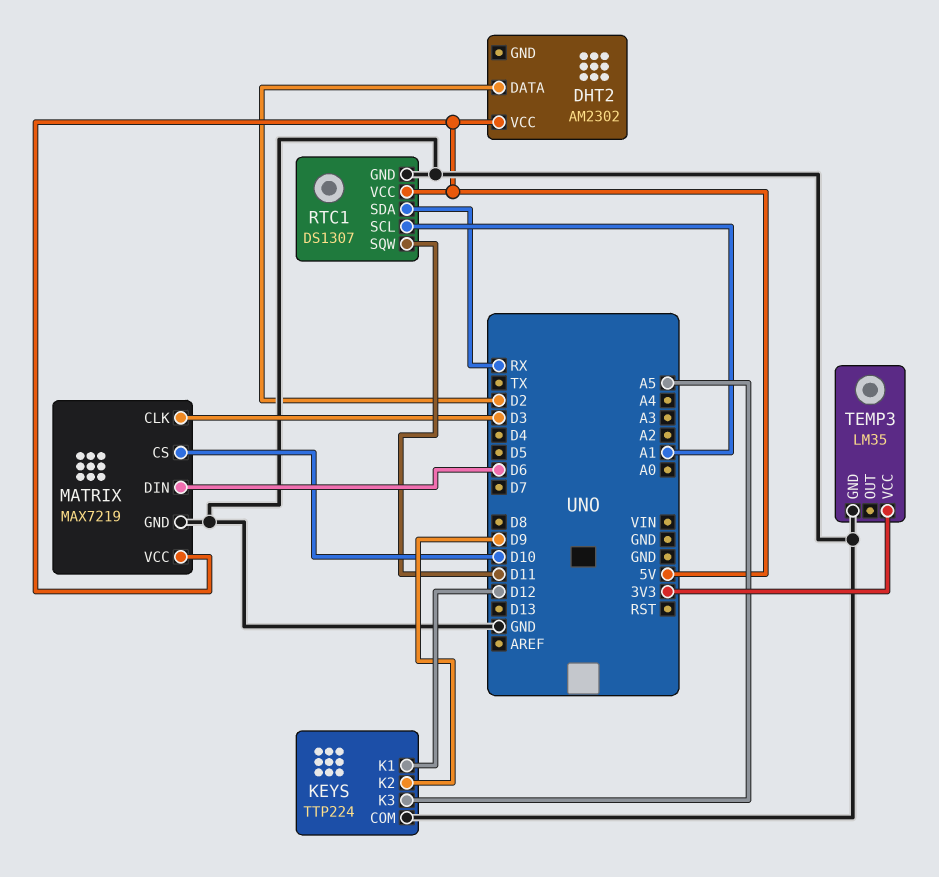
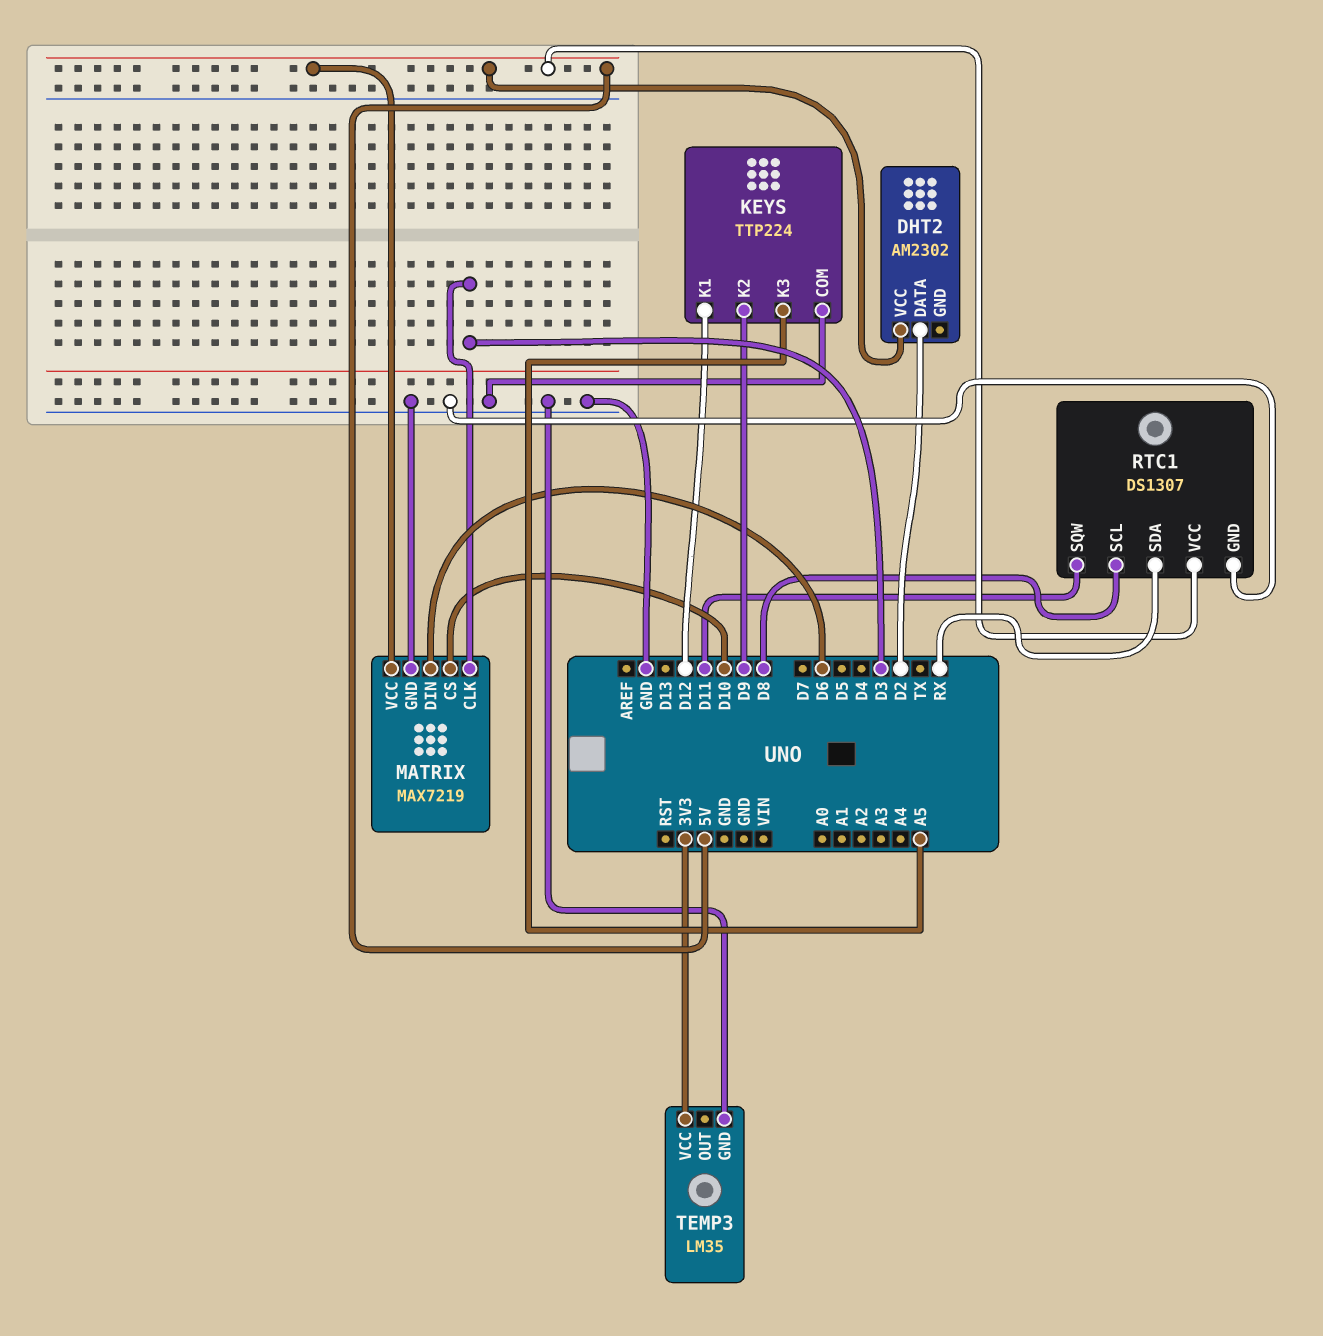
RTC1 pin SCL: A1 -> D8

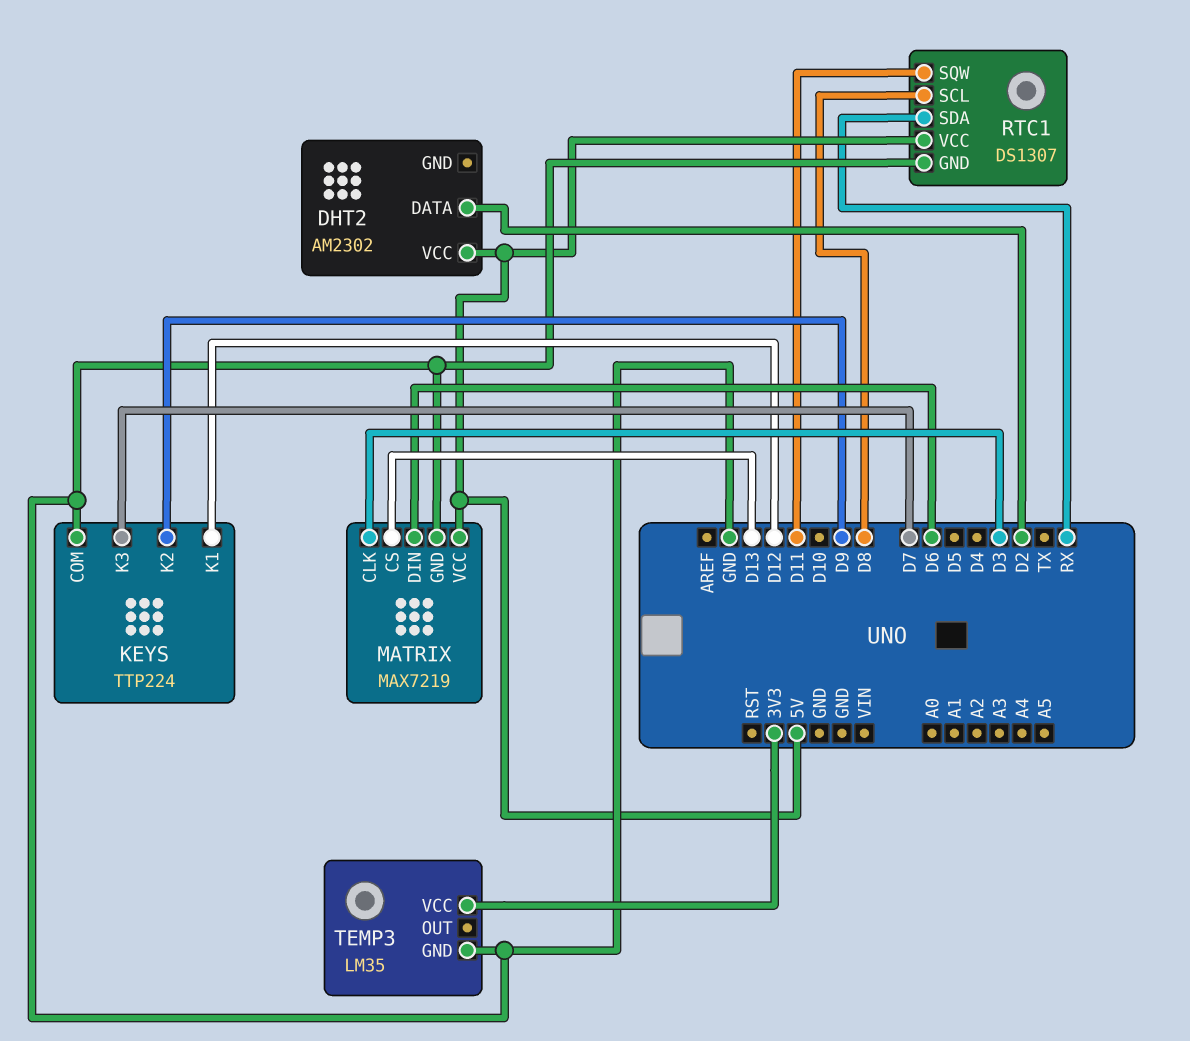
KEYS pin K3: A5 -> D7
MATRIX pin CS: D10 -> D13

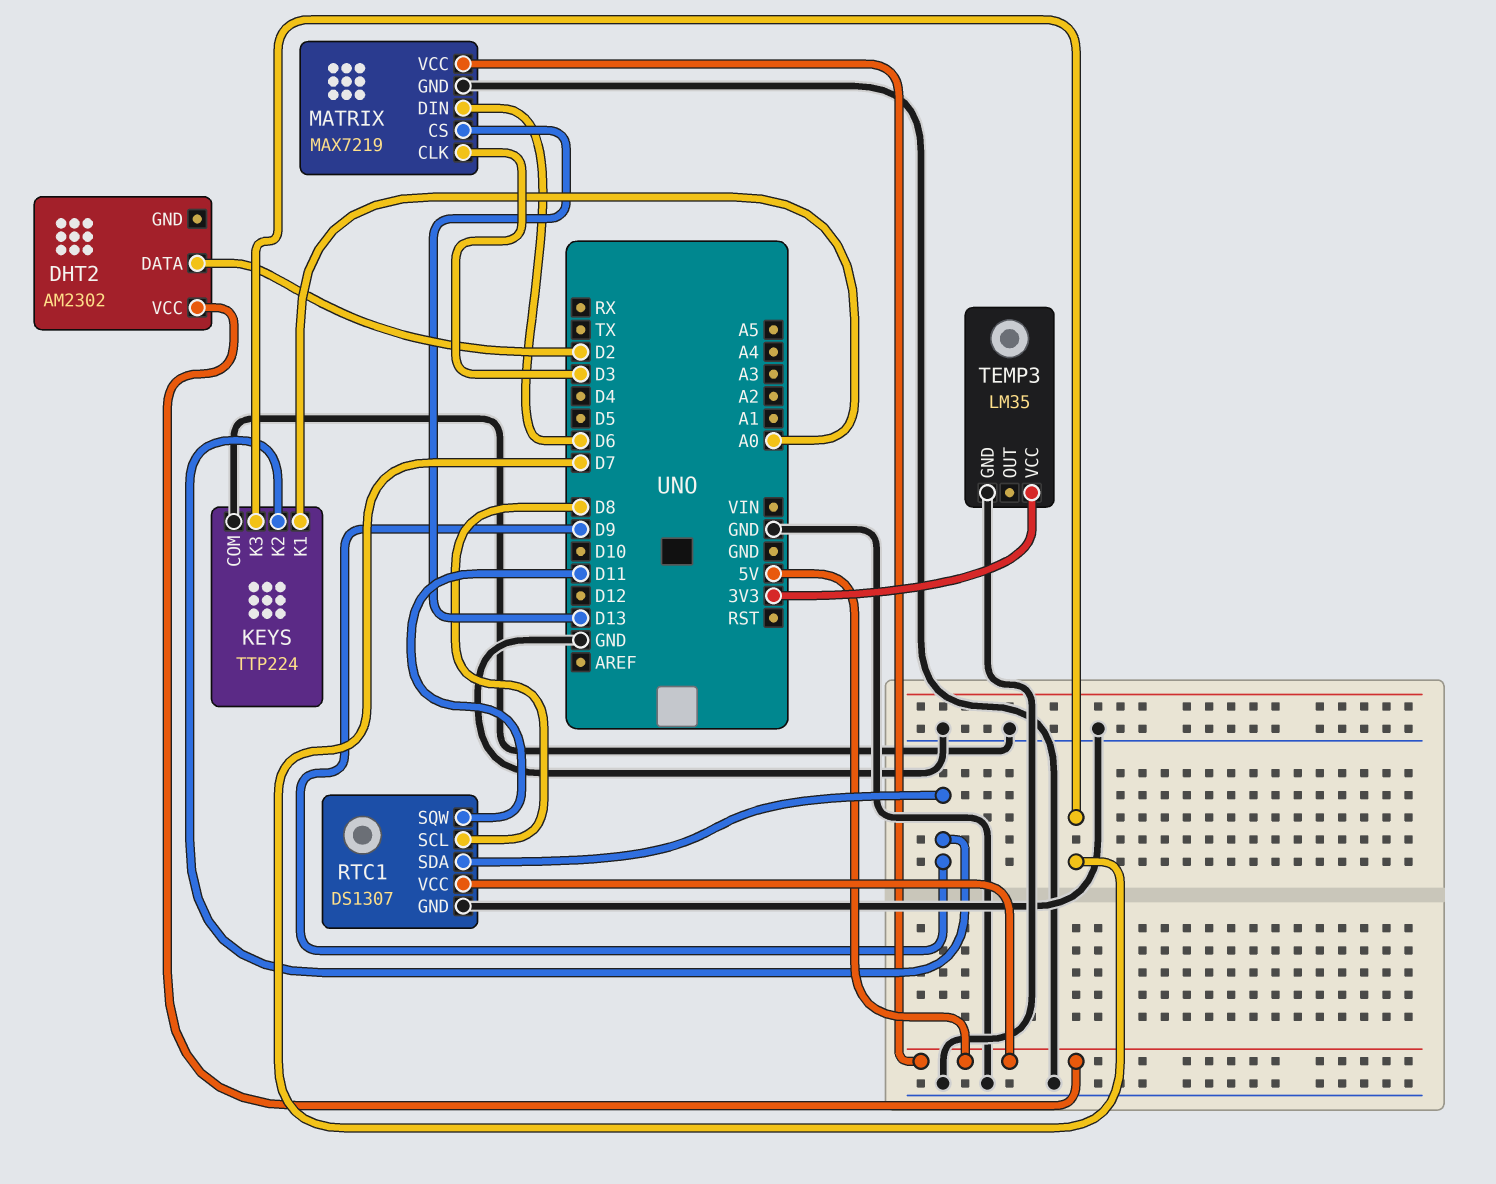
KEYS pin K1: D12 -> A0
RTC1 pin SDA: RX -> D9

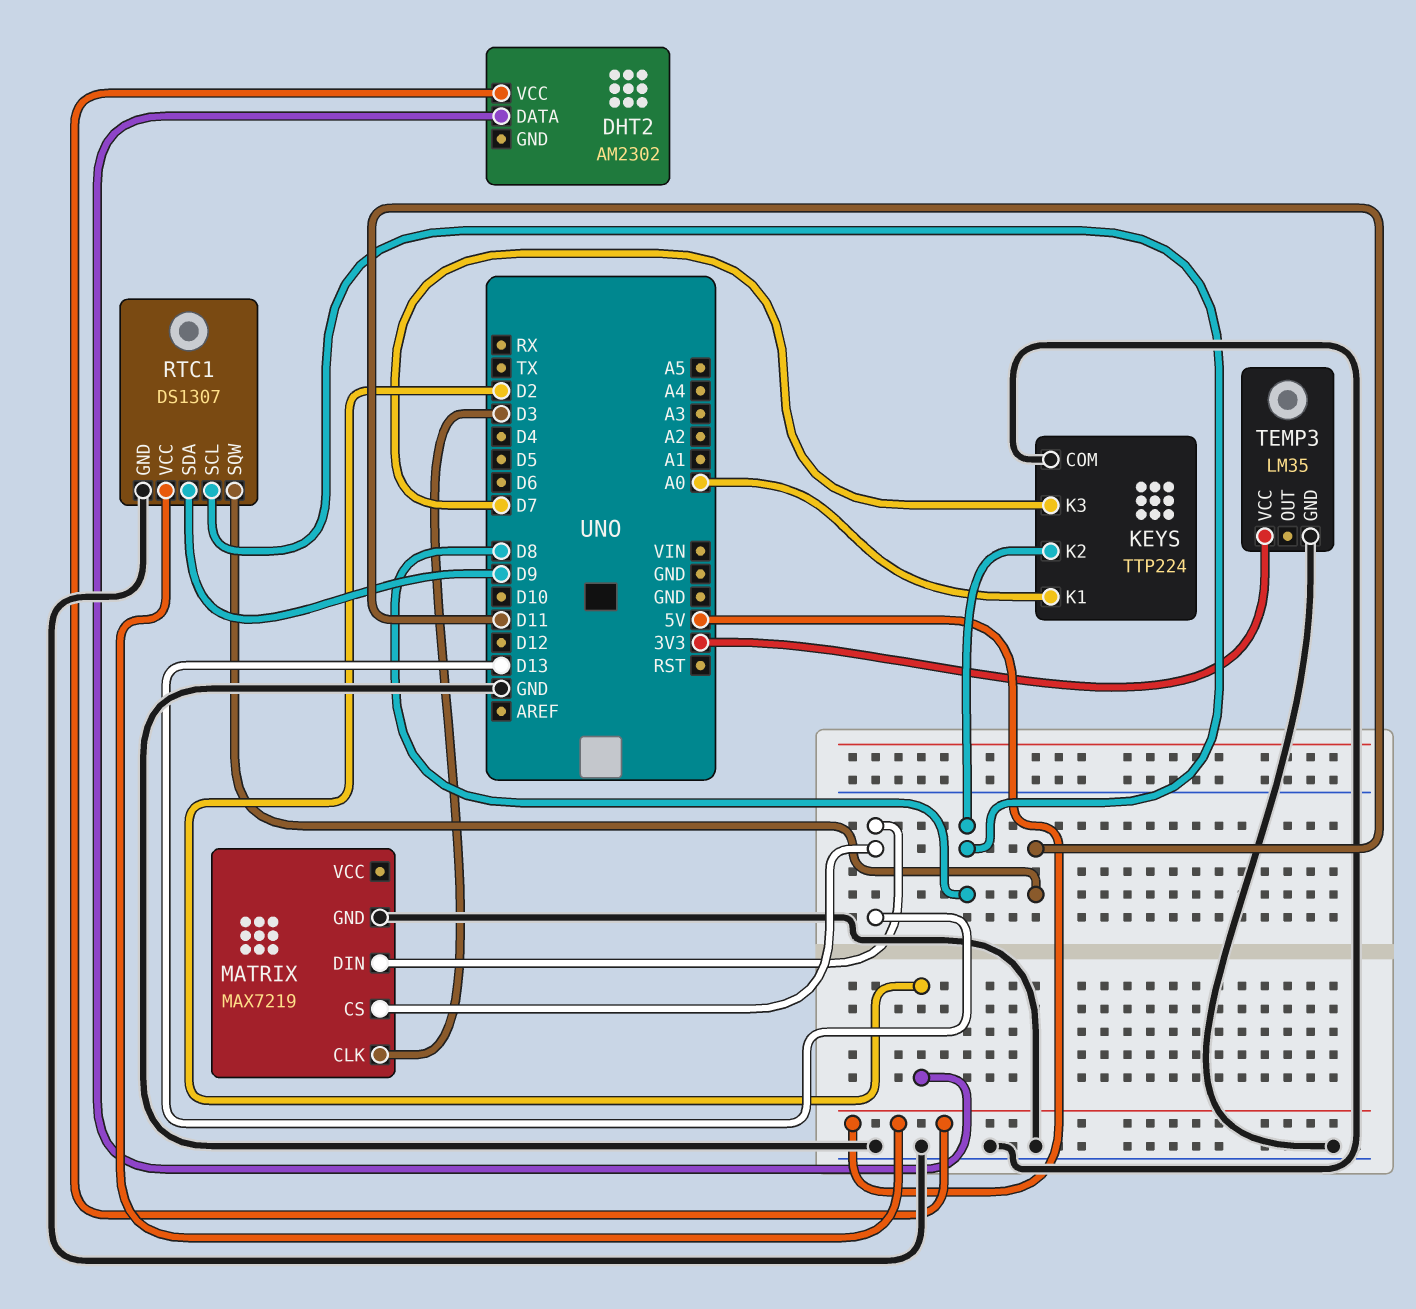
KEYS pin K2: D9 -> D8
MATRIX pin DIN: D6 -> D13
MATRIX pin VCC: 5V -> none

